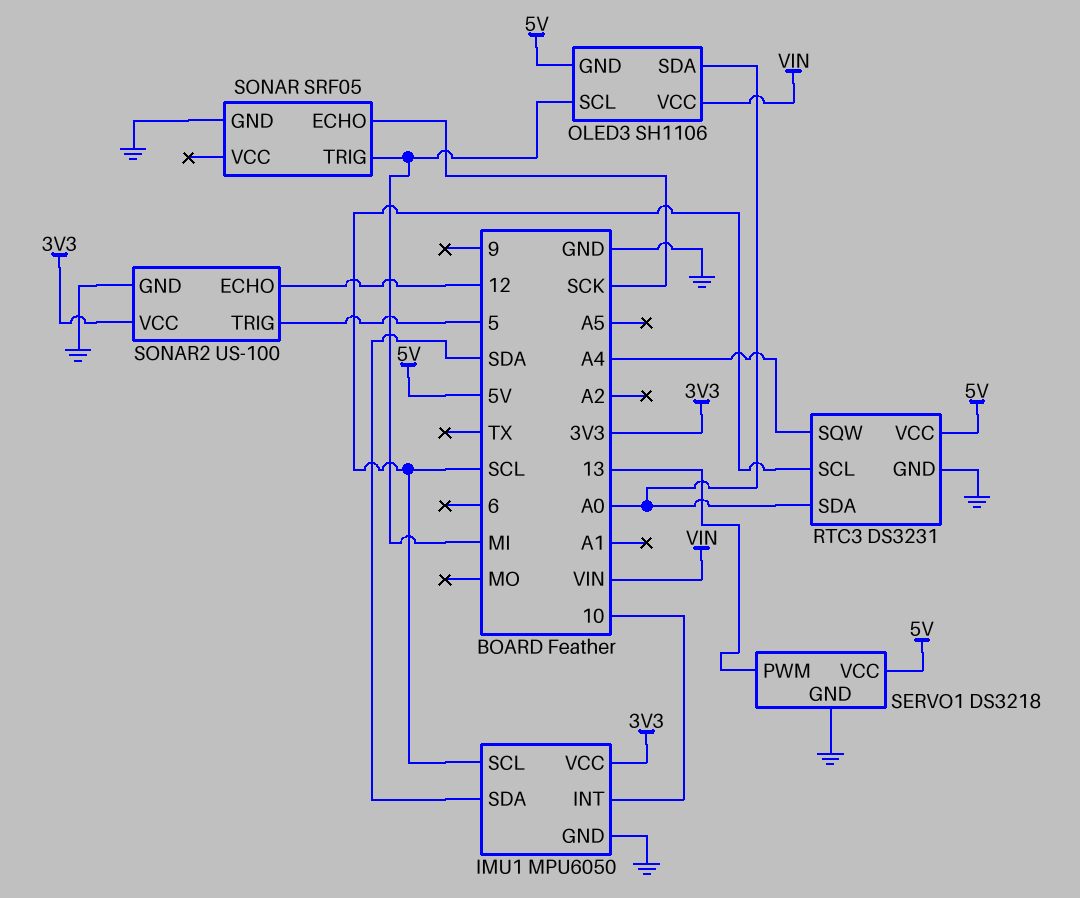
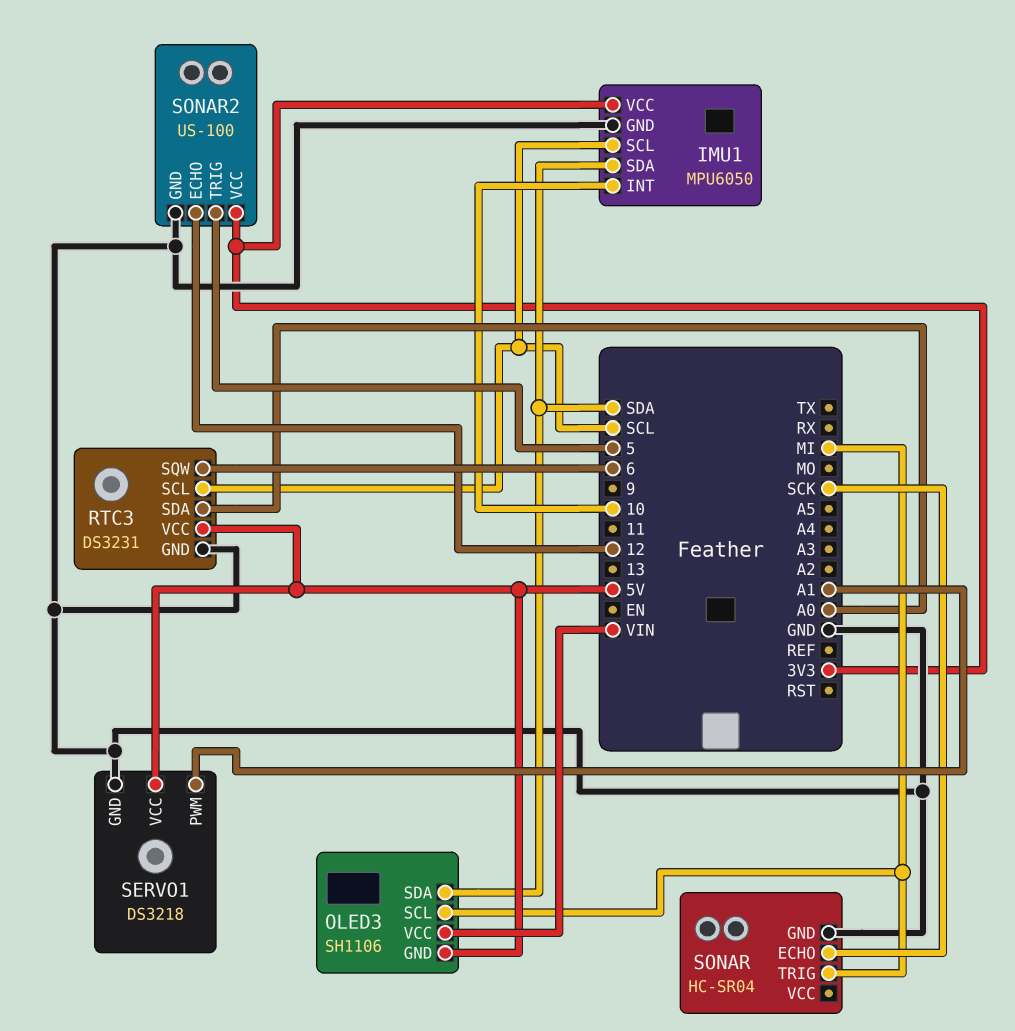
OLED3 pin SDA: A0 -> SDA
RTC3 pin SQW: A4 -> 6
SERVO1 pin PWM: 13 -> A1
SONAR: SRF05 -> HC-SR04

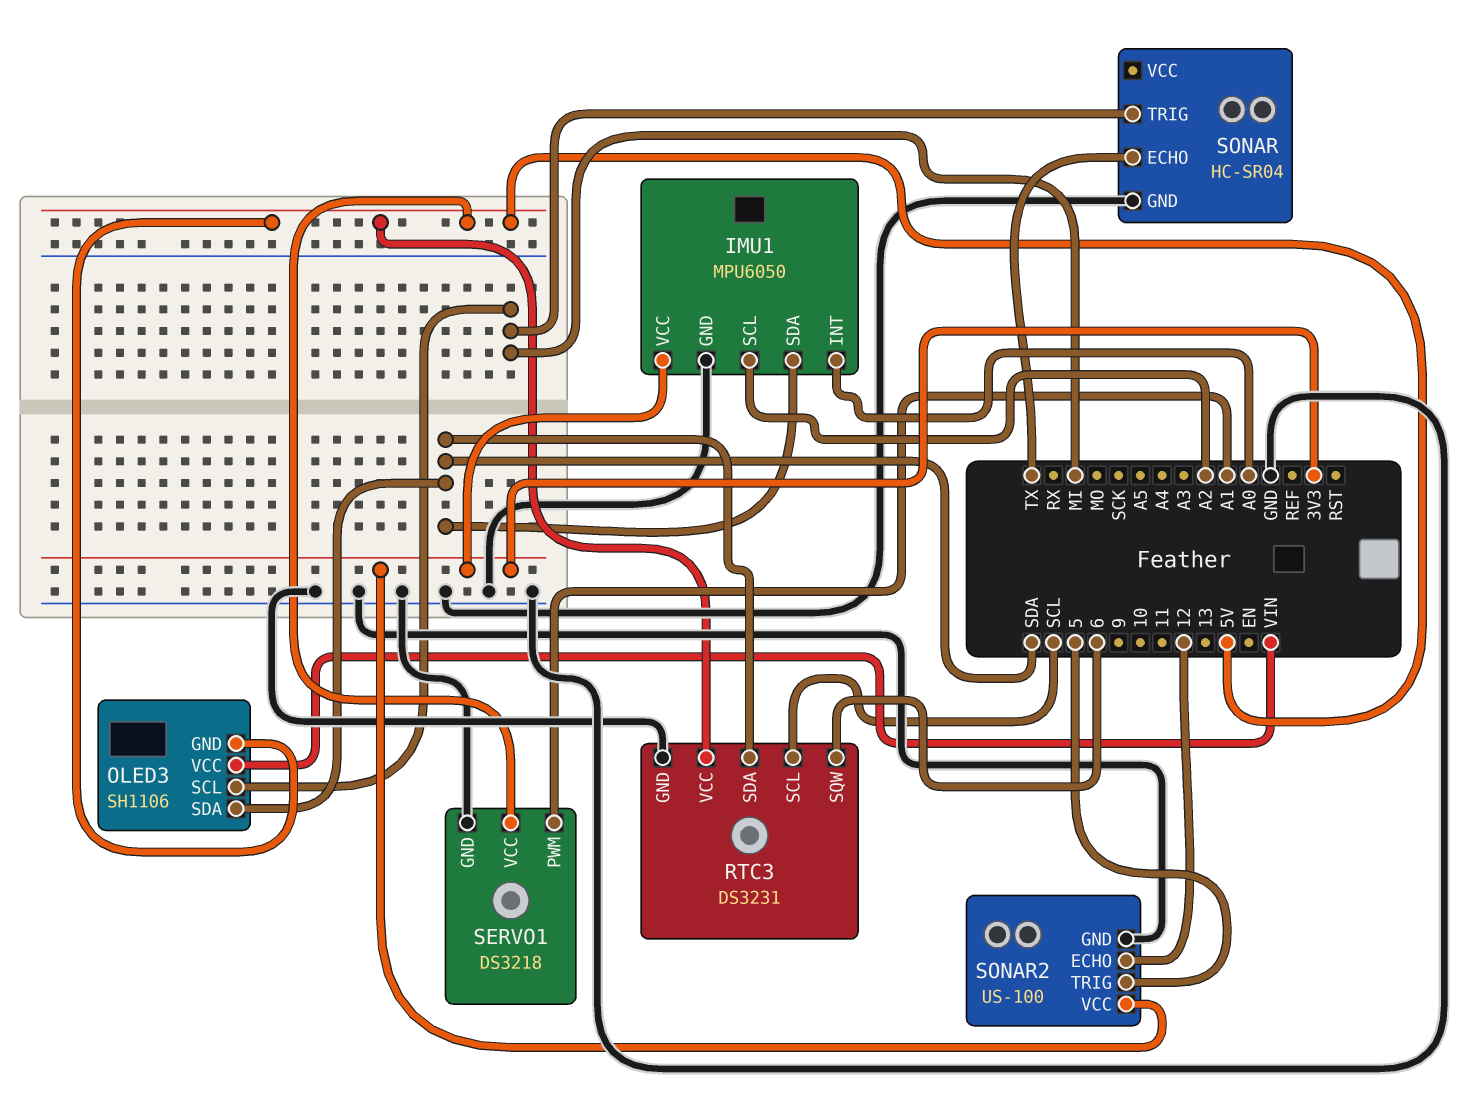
IMU1 pin INT: 10 -> A0
IMU1 pin SCL: SCL -> A2
RTC3 pin SDA: A0 -> SDA
SONAR pin ECHO: SCK -> TX

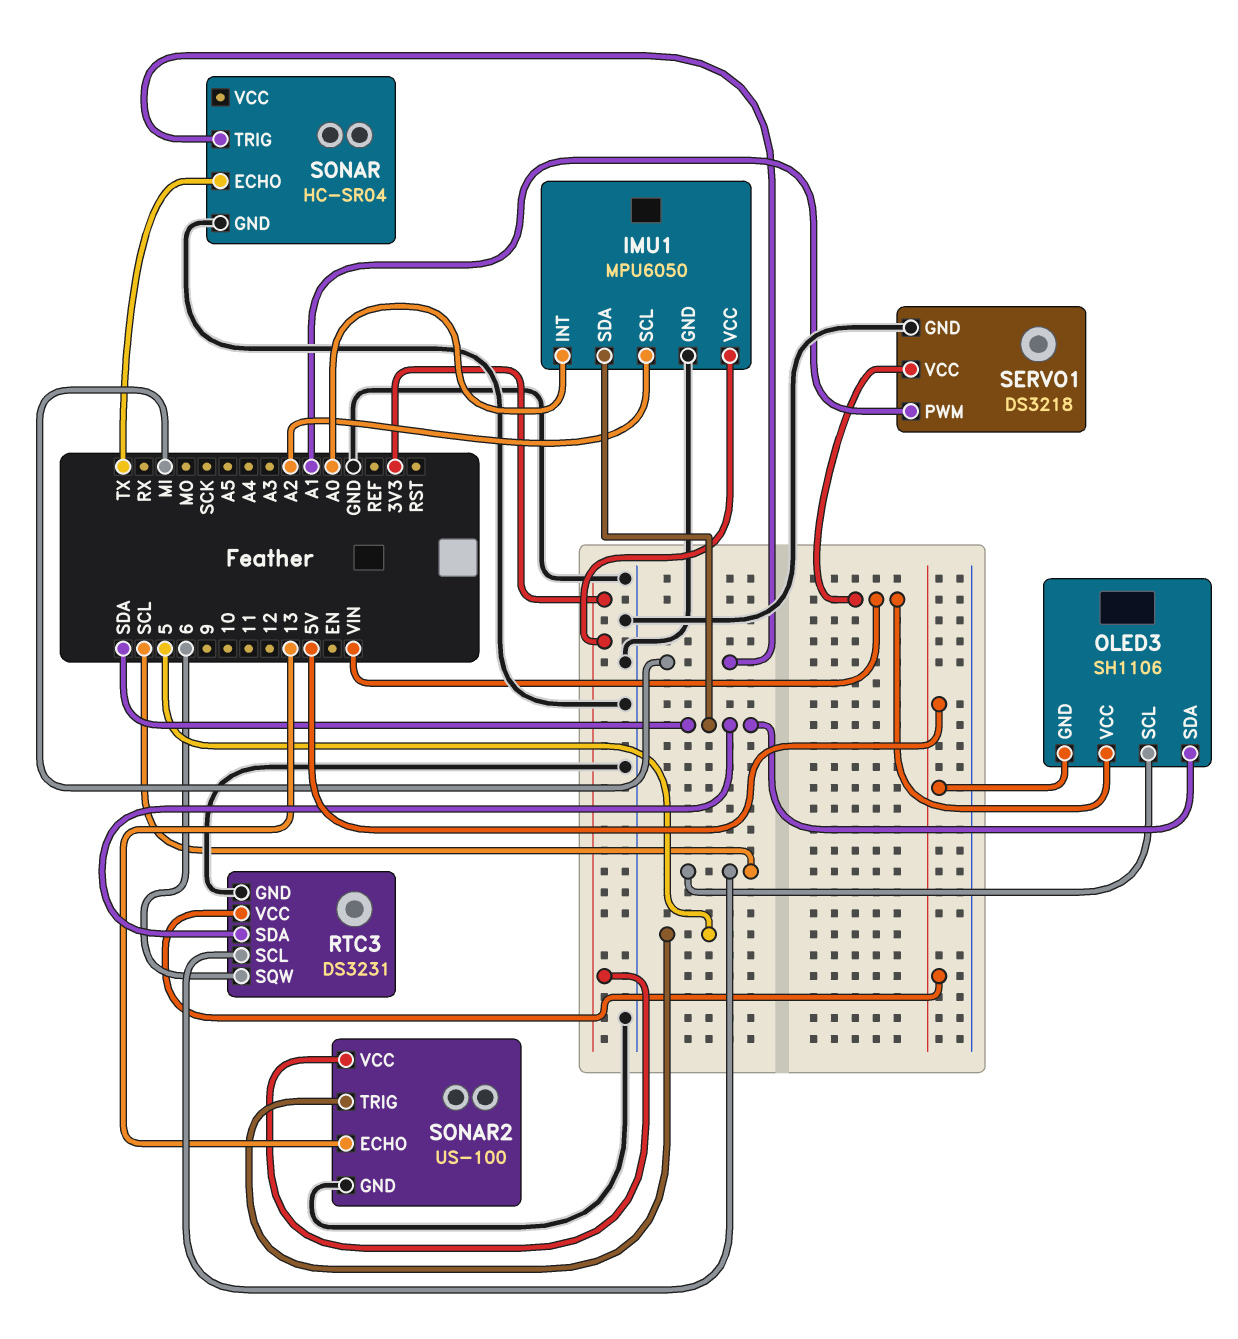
OLED3 pin SCL: MI -> SCL
SERVO1 pin VCC: 5V -> VIN
SONAR2 pin ECHO: 12 -> 13

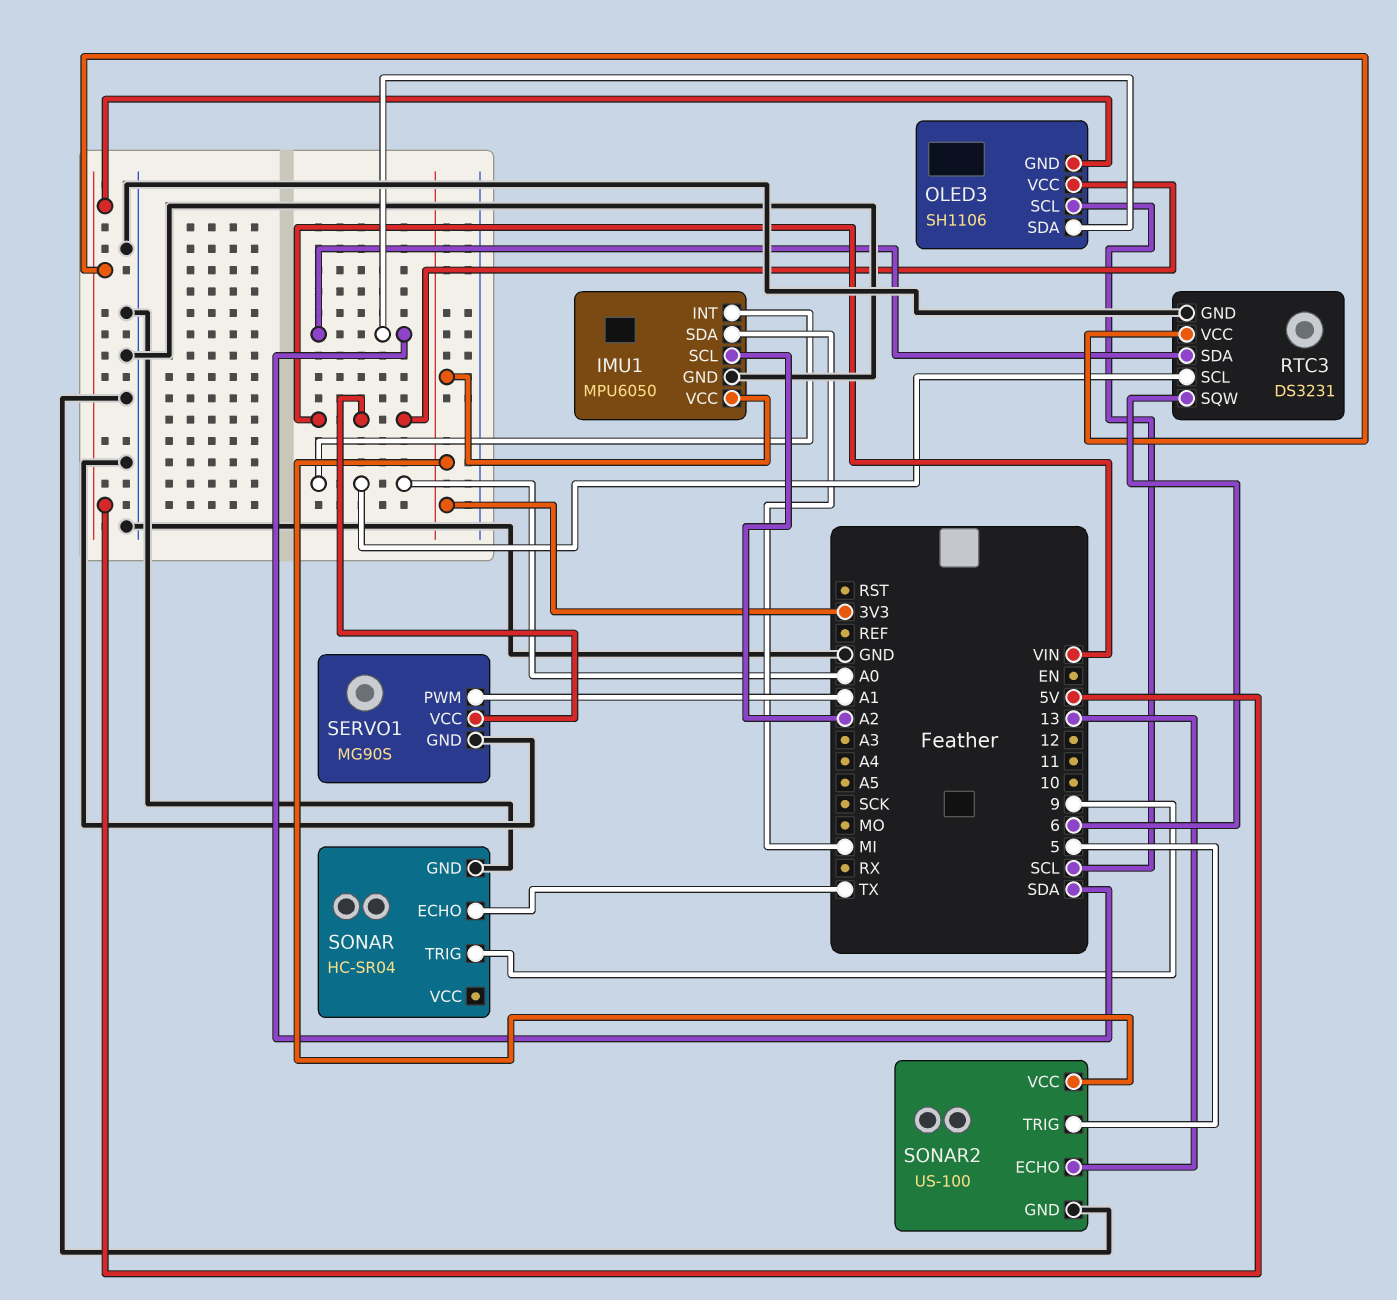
IMU1 pin SDA: SDA -> MI
RTC3 pin SCL: SCL -> A0
SERVO1: DS3218 -> MG90S
SONAR pin TRIG: MI -> 9

